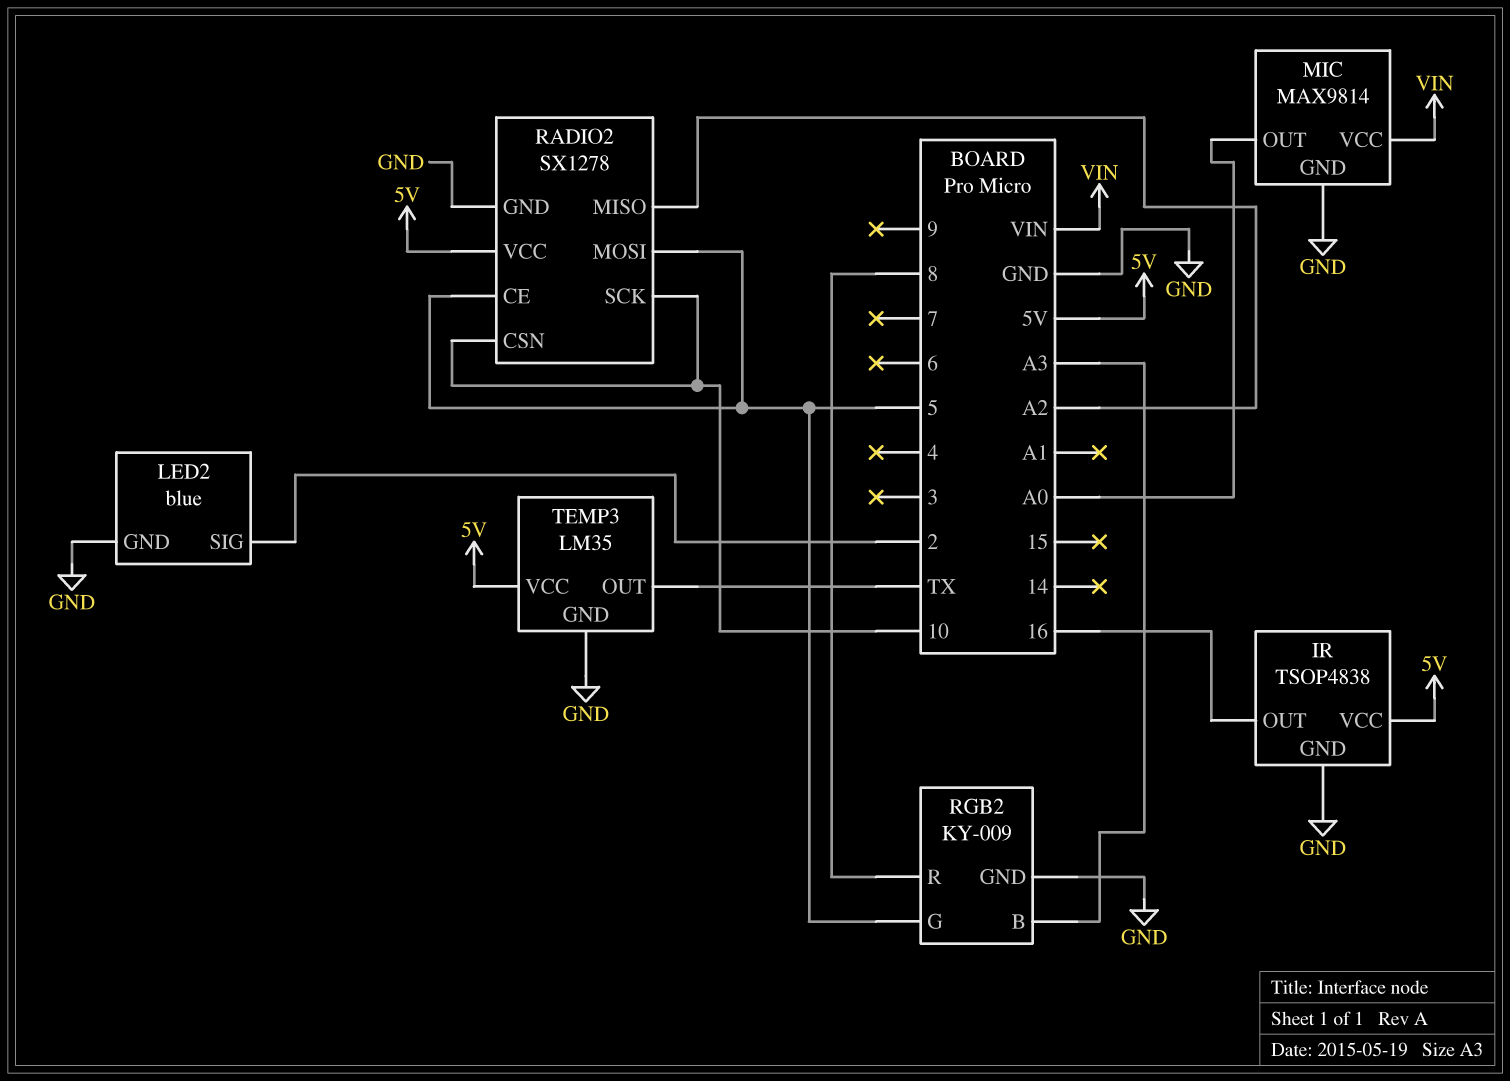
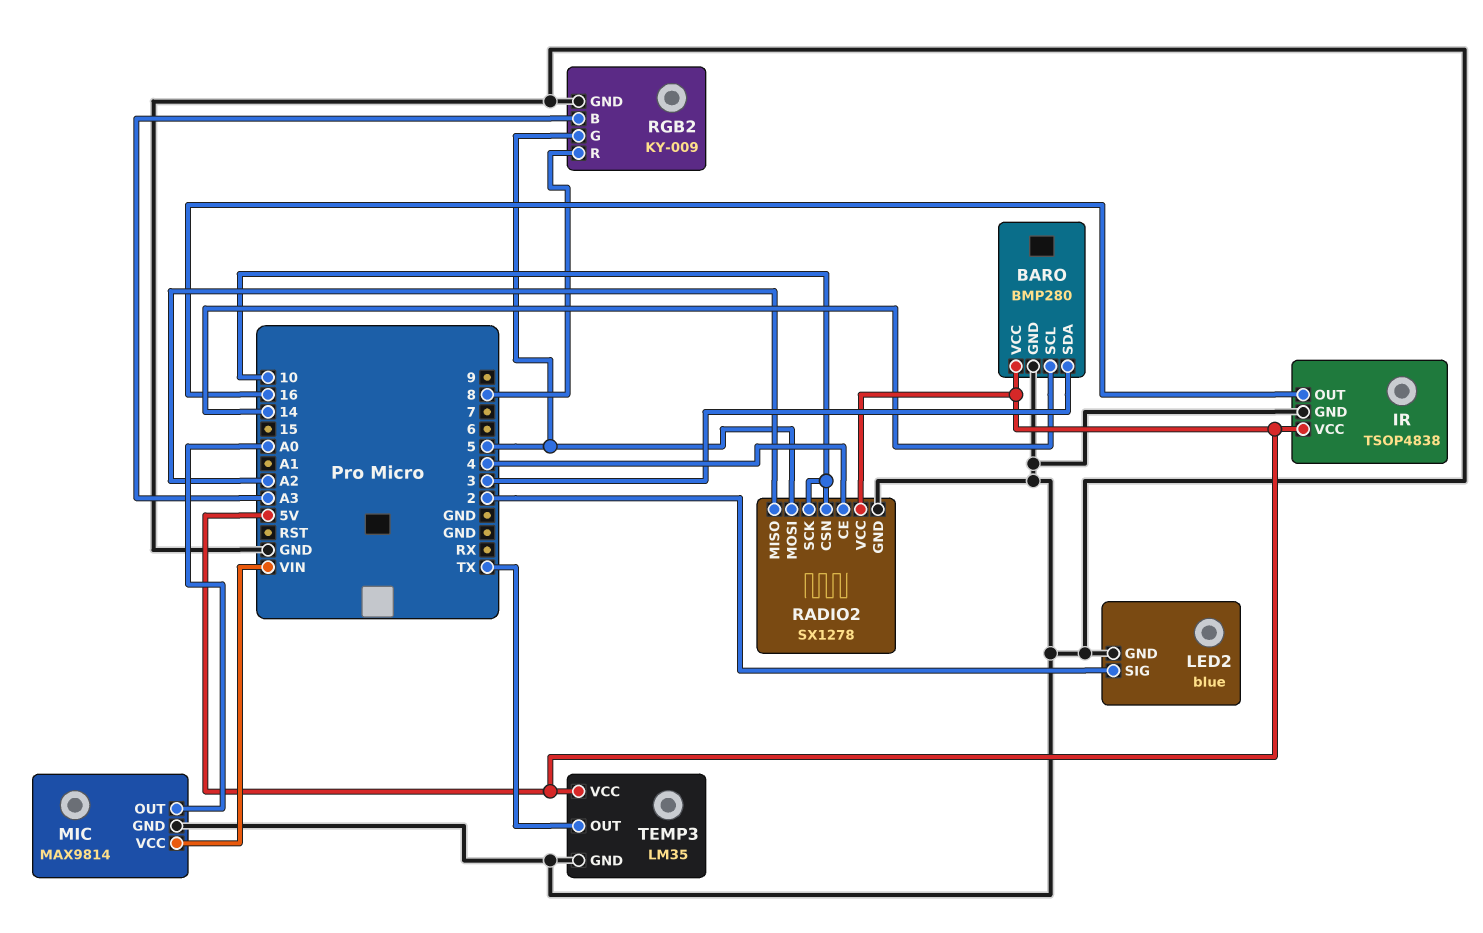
BARO: none -> BMP280
BARO pin GND: none -> GND
BARO pin SCL: none -> 14
BARO pin SDA: none -> 3
BARO pin VCC: none -> 5V
RADIO2 pin CE: 5 -> 4

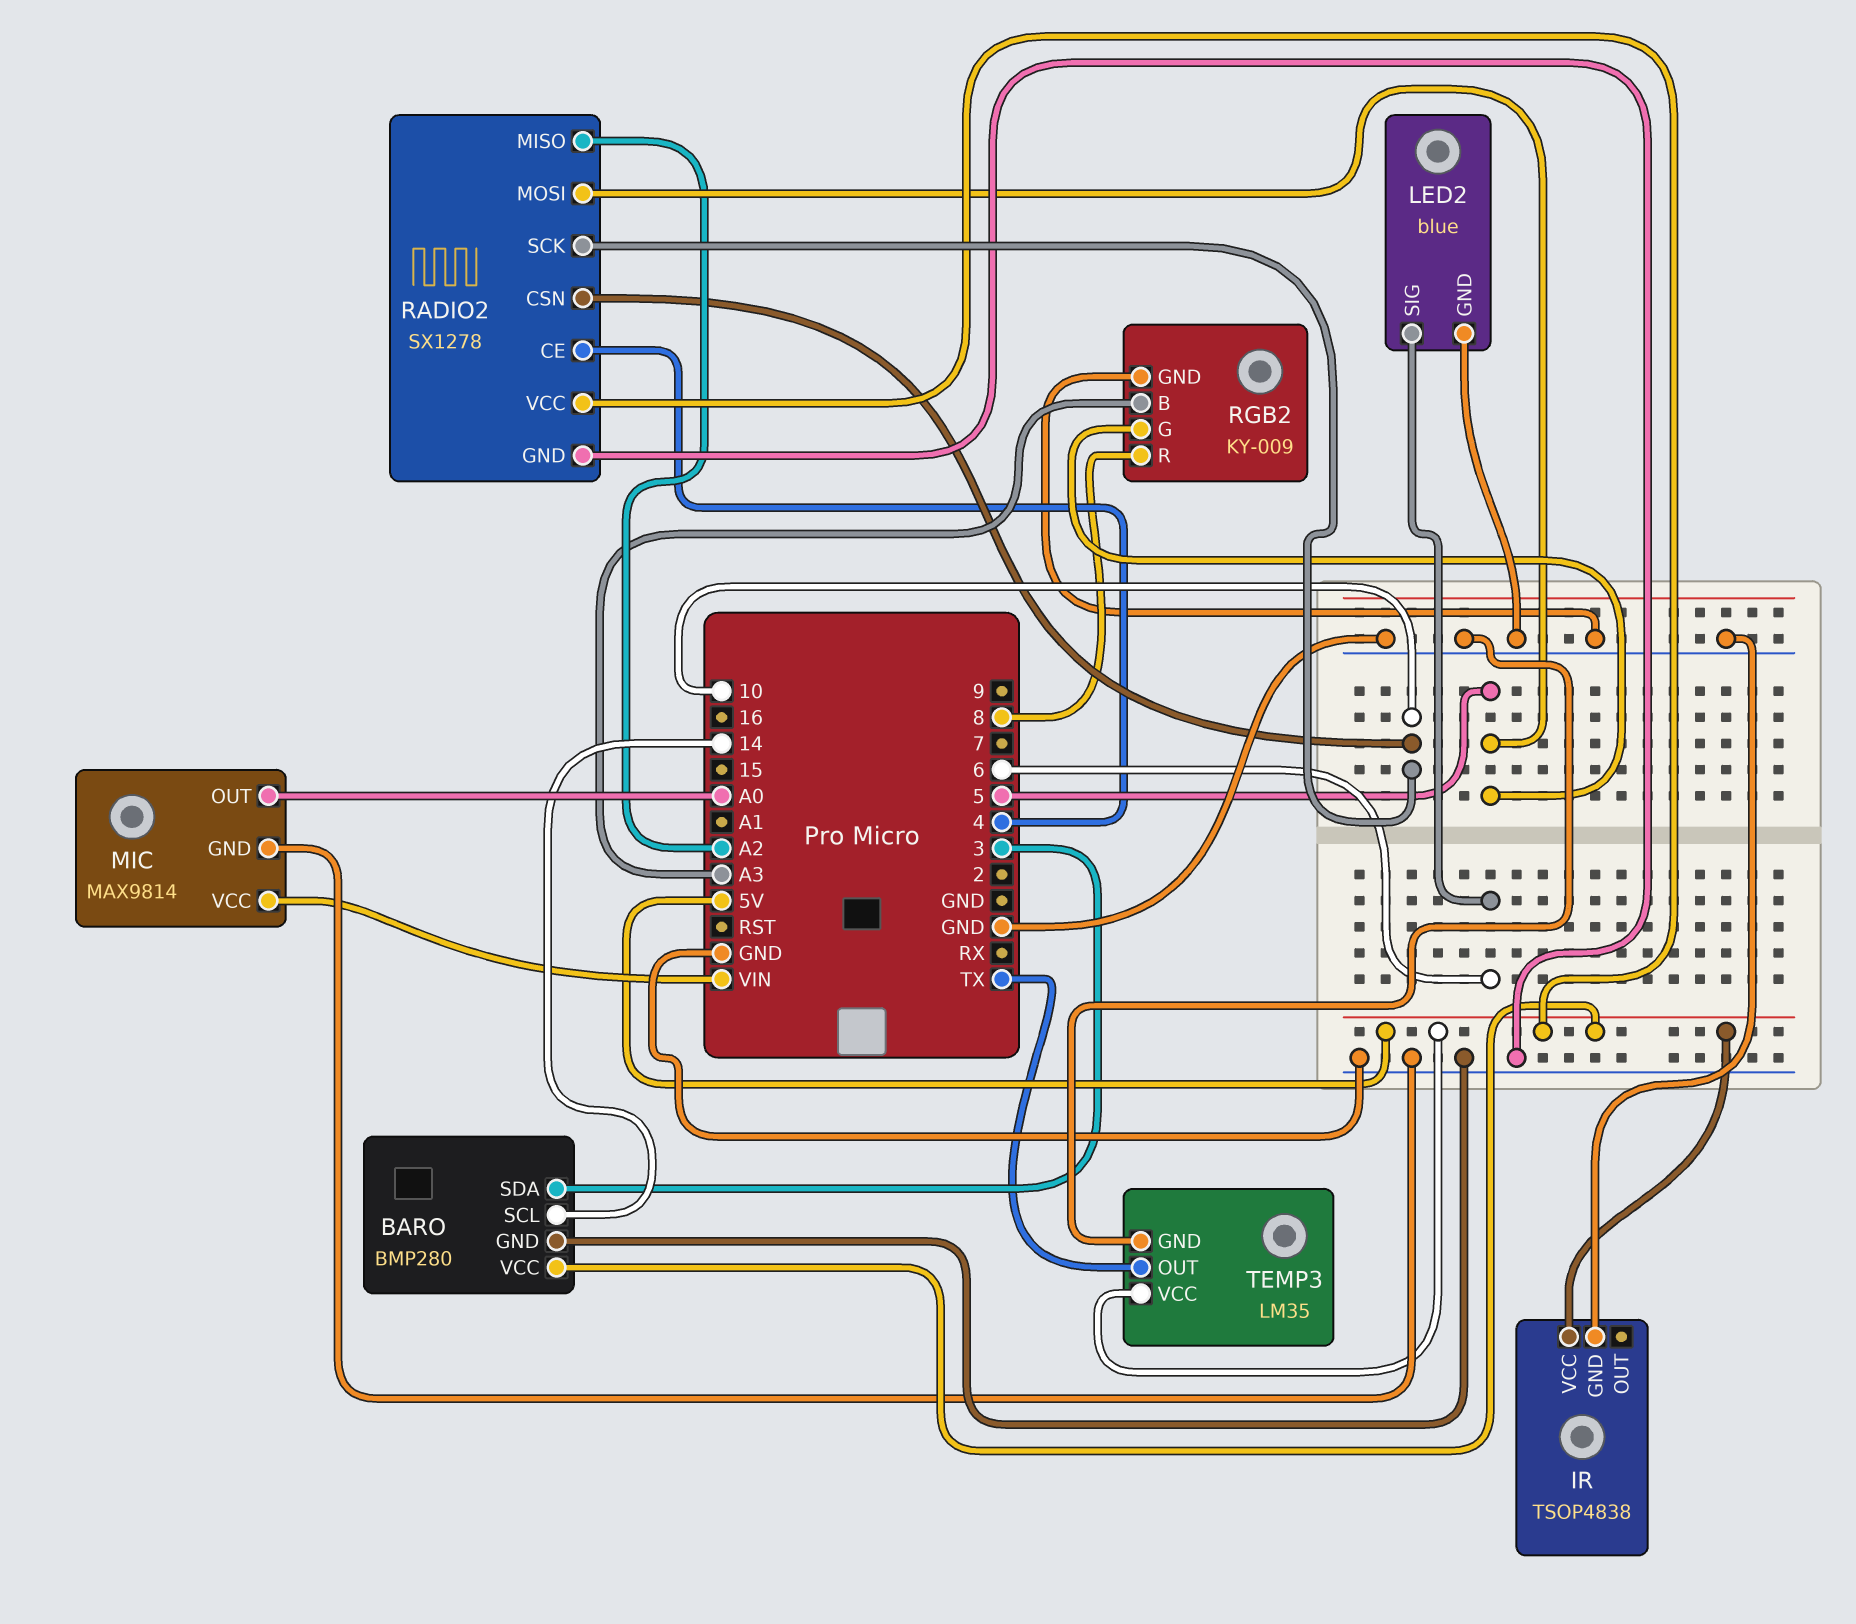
IR pin OUT: 16 -> none
LED2 pin SIG: 2 -> 6

